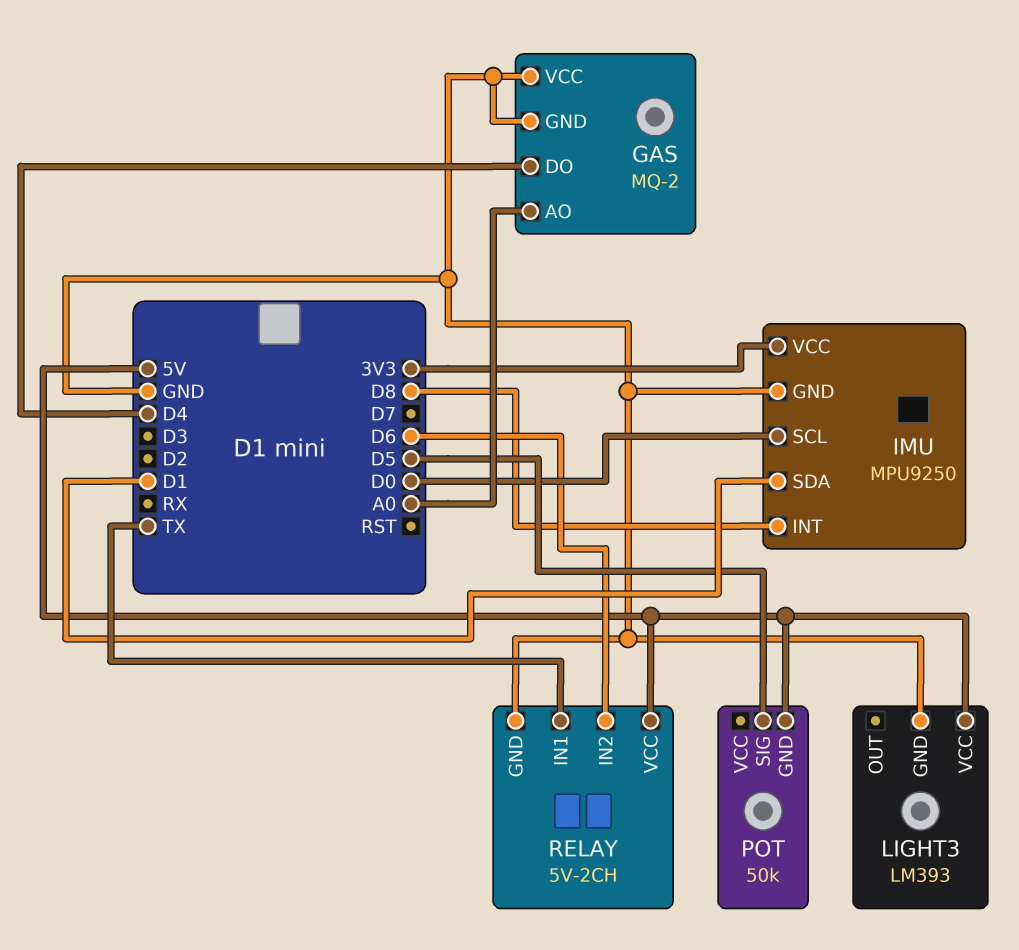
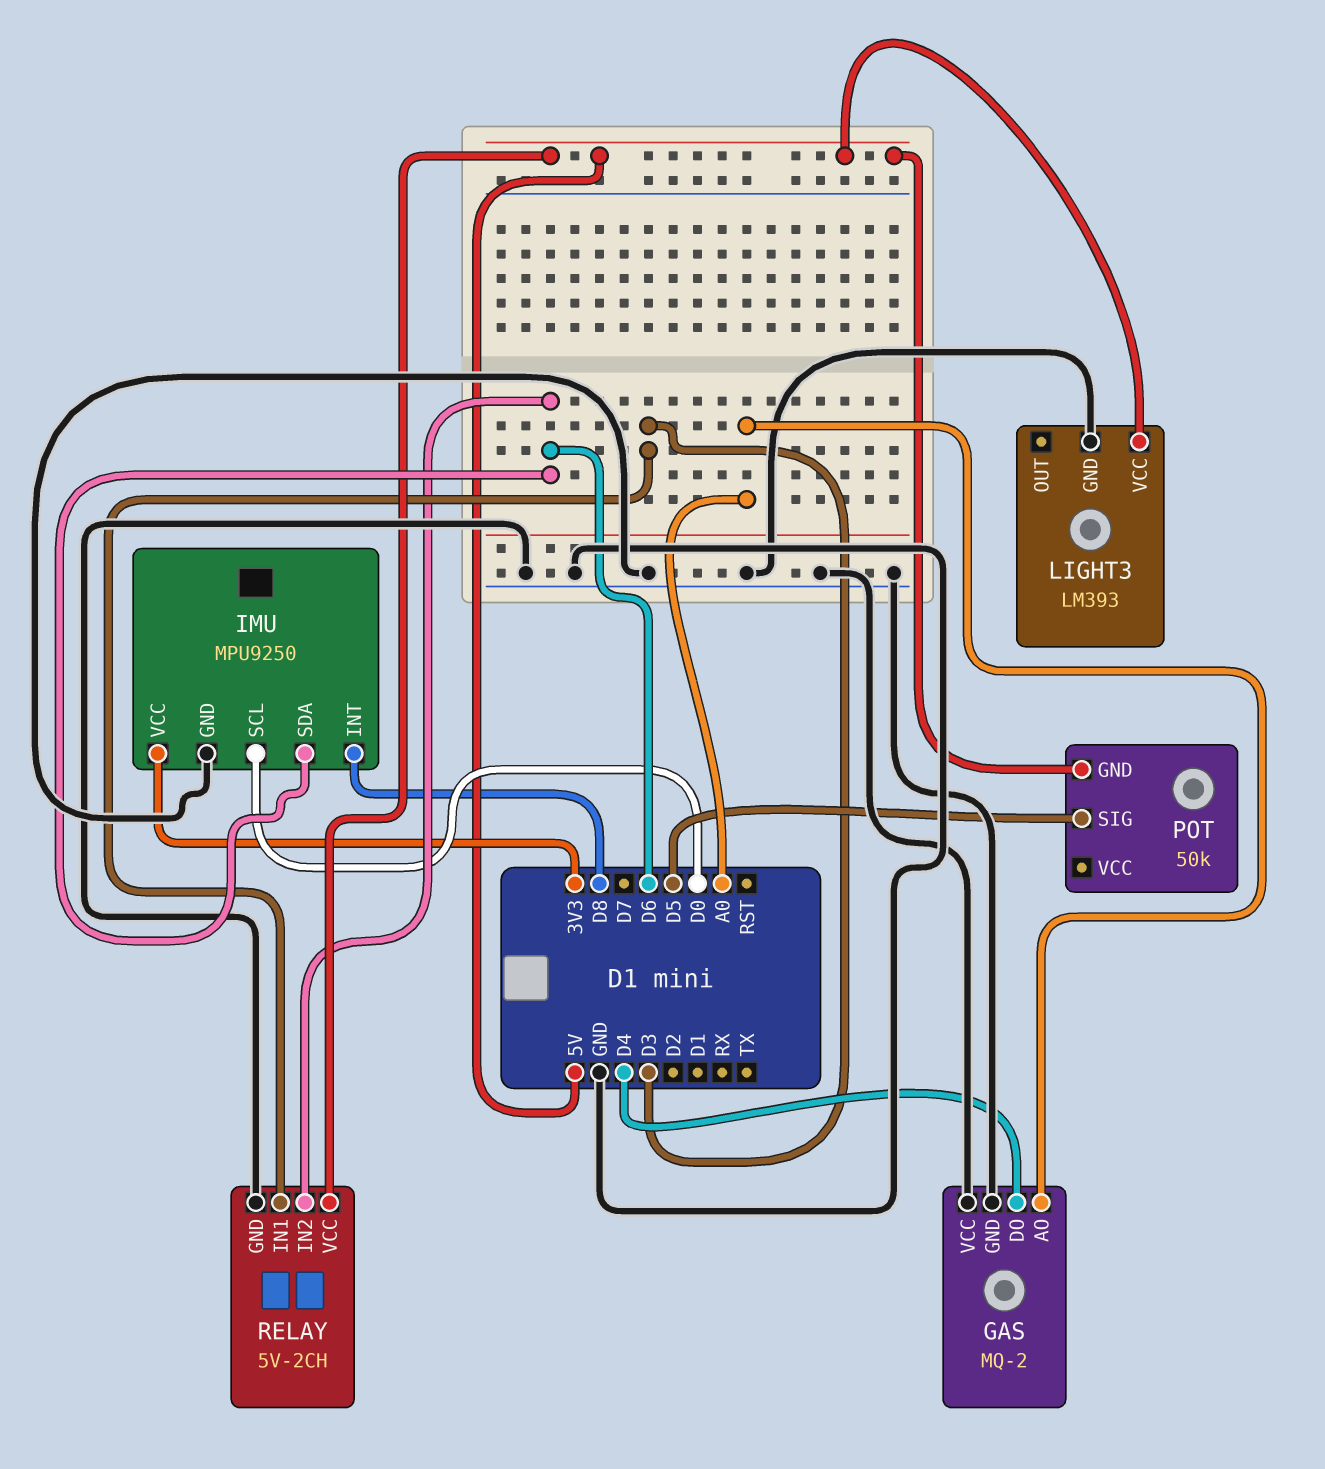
IMU pin SDA: D1 -> D6
RELAY pin IN1: TX -> D3

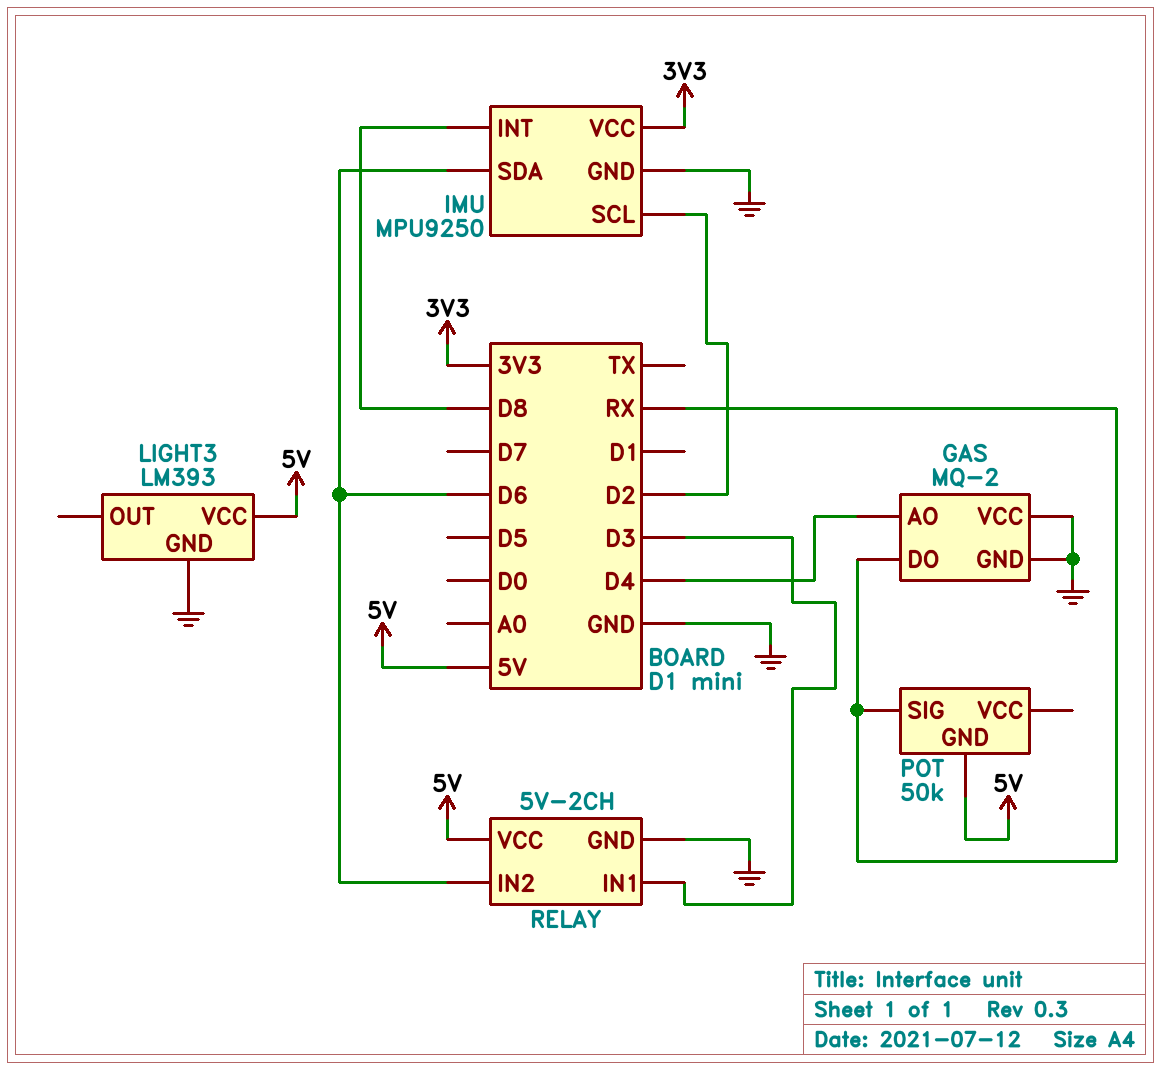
GAS pin AO: A0 -> D4
GAS pin DO: D4 -> RX
IMU pin SCL: D0 -> D2
POT pin SIG: D5 -> RX

